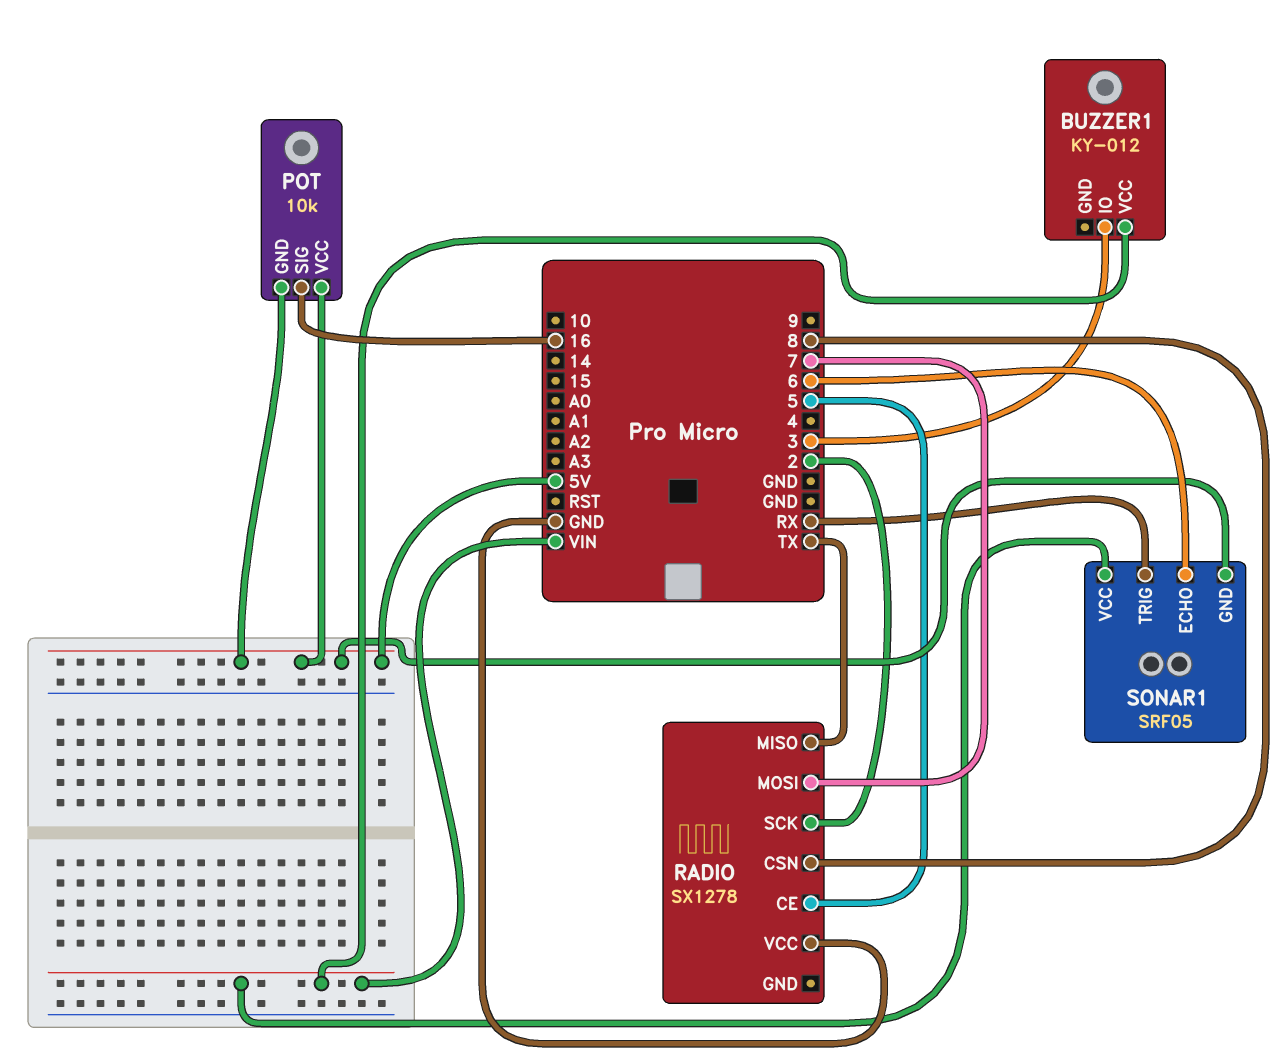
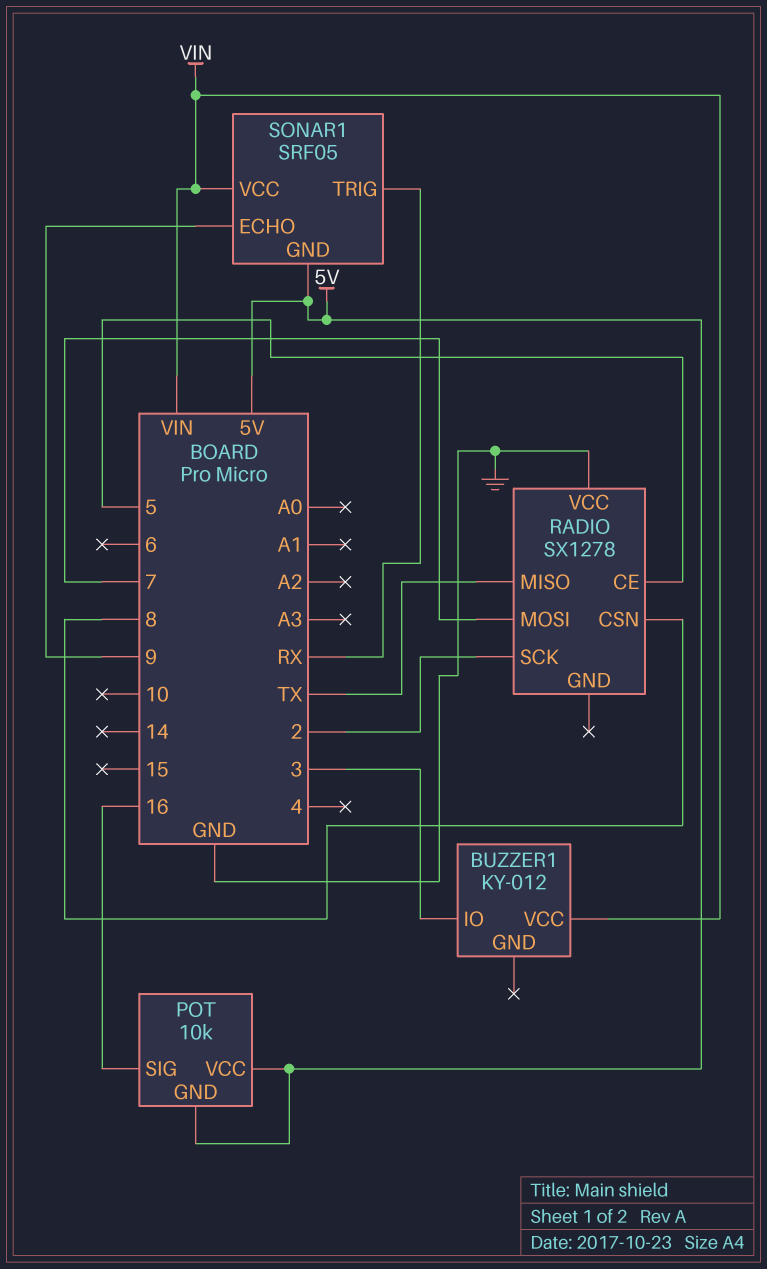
SONAR1 pin ECHO: 6 -> 9

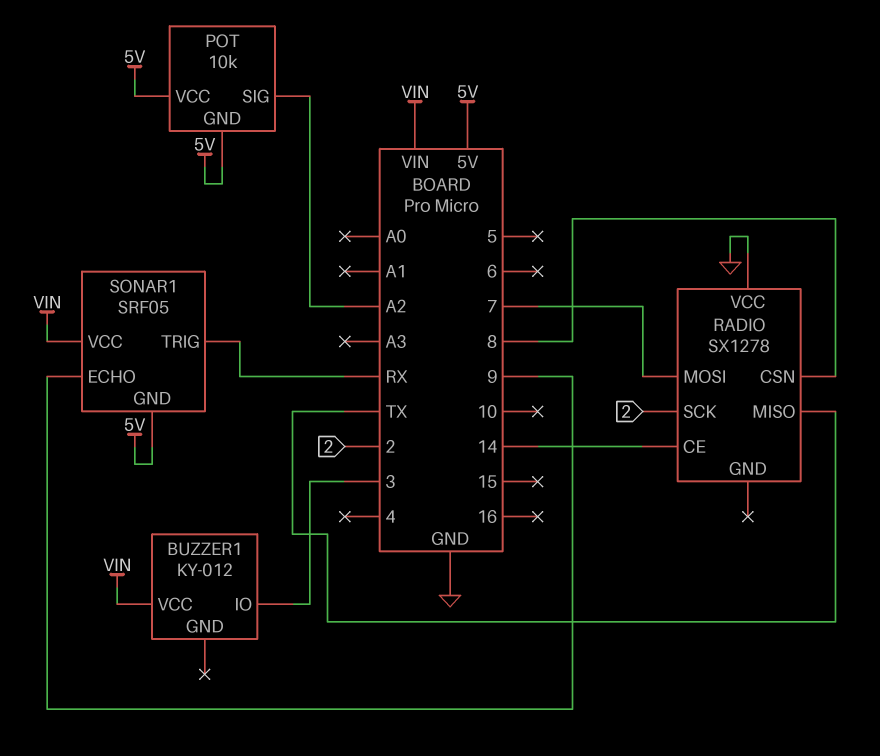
POT pin SIG: 16 -> A2
RADIO pin CE: 5 -> 14

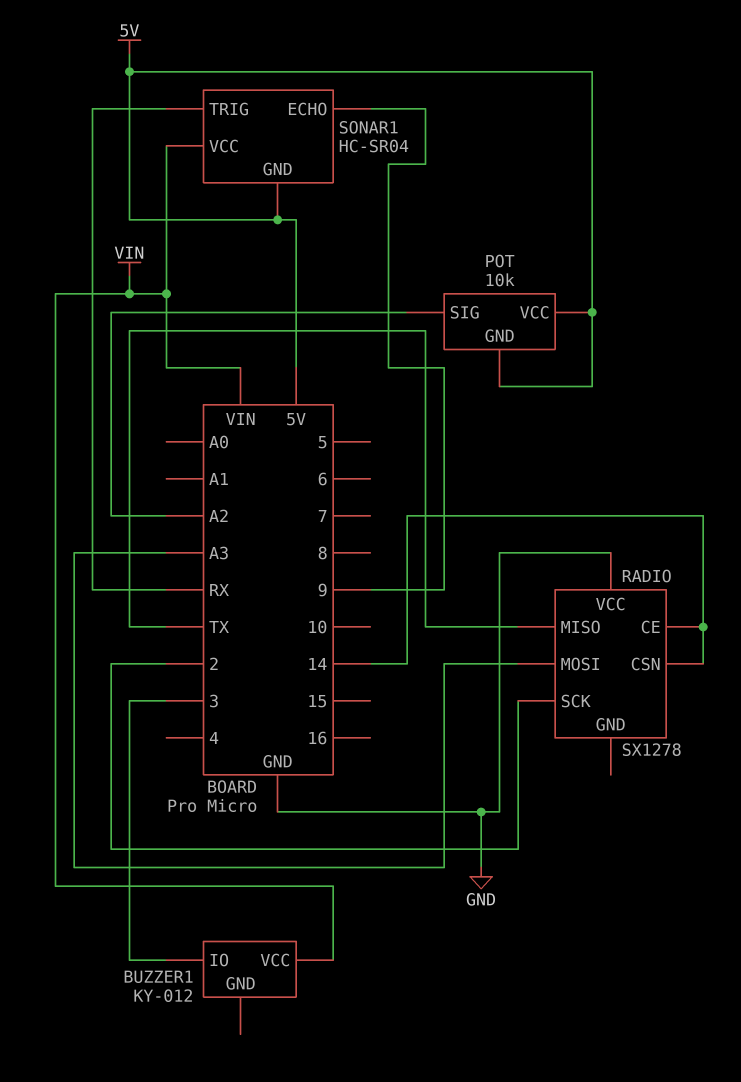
RADIO pin CSN: 8 -> 14
RADIO pin MOSI: 7 -> A3
SONAR1: SRF05 -> HC-SR04

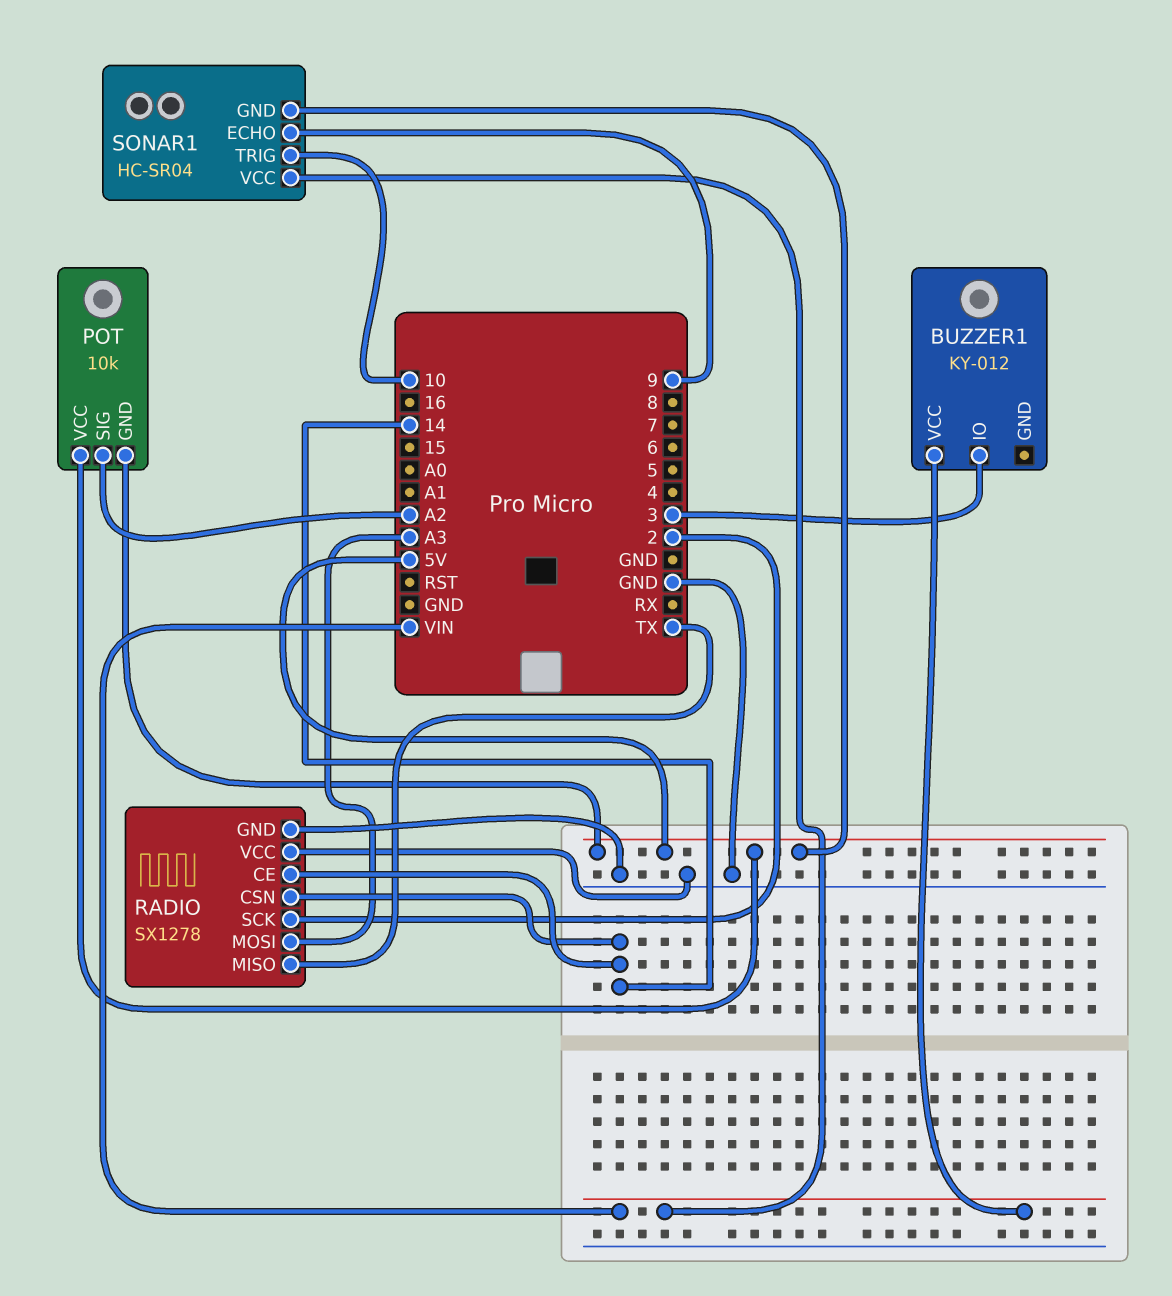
RADIO pin GND: none -> GND
SONAR1 pin TRIG: RX -> 10

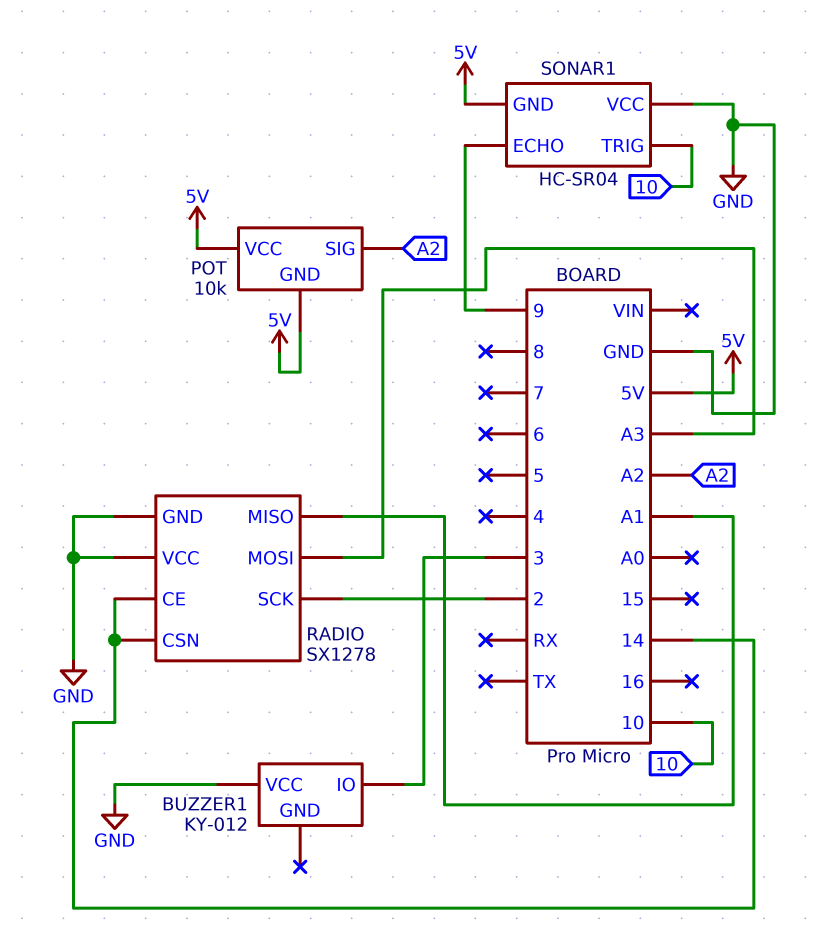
BUZZER1 pin VCC: VIN -> GND
RADIO pin MISO: TX -> A1
SONAR1 pin VCC: VIN -> GND

